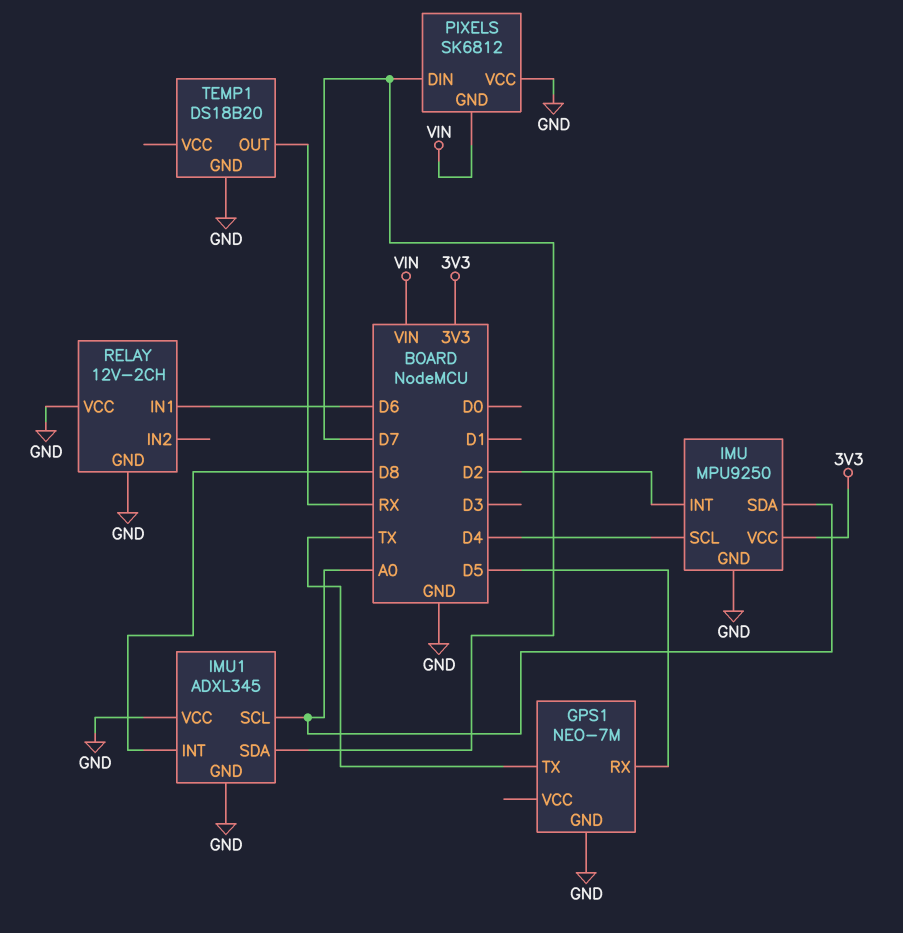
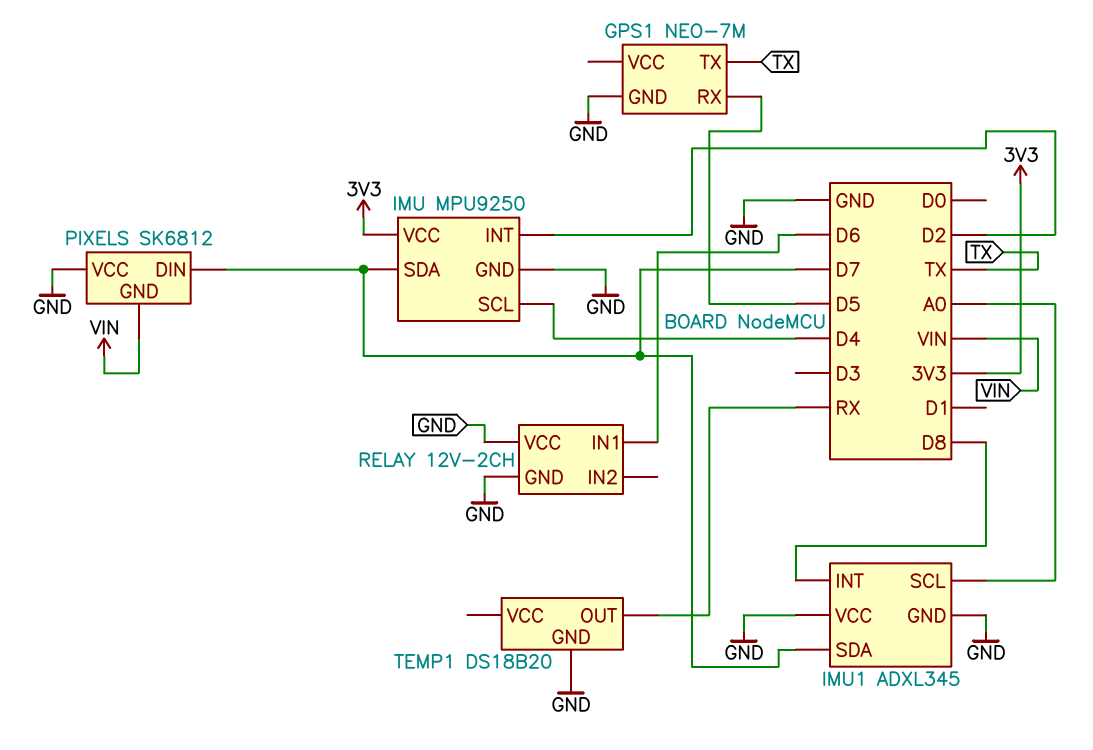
IMU pin SDA: A0 -> D7

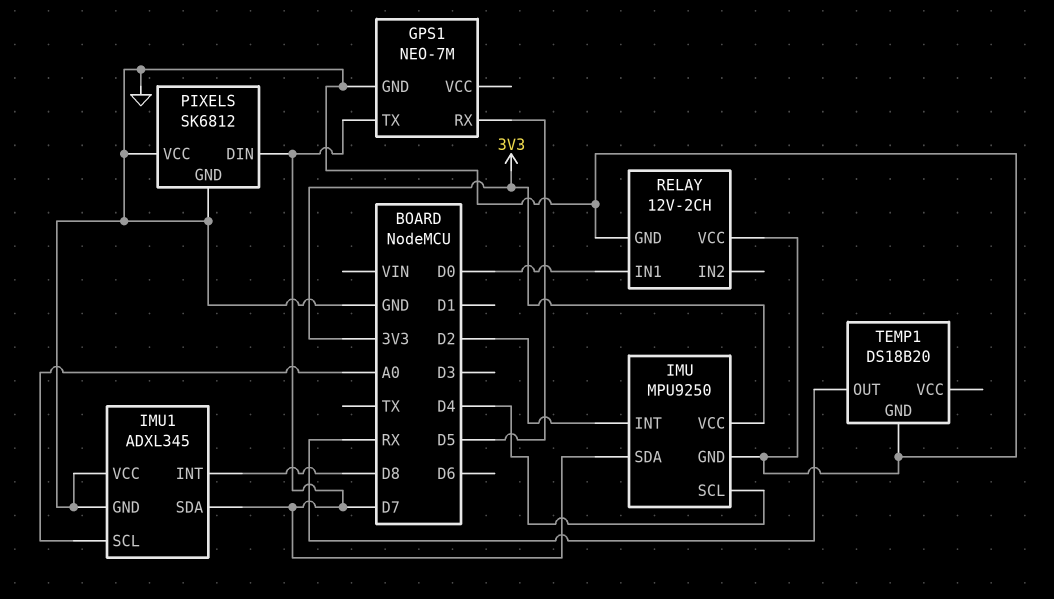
GPS1 pin TX: TX -> D7
PIXELS pin GND: VIN -> GND
RELAY pin IN1: D6 -> D0

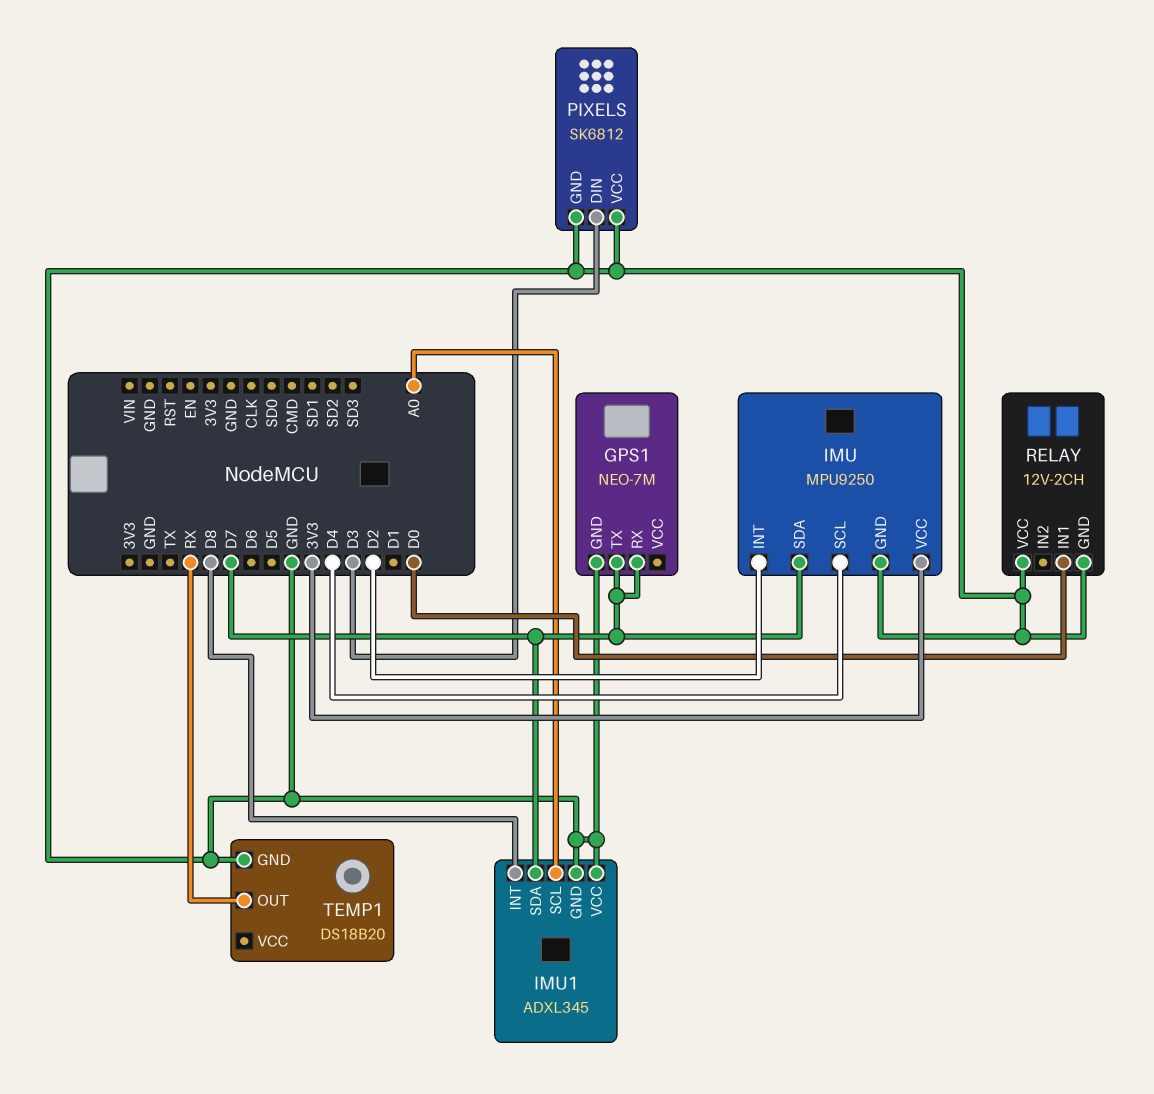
GPS1 pin RX: D5 -> D7
PIXELS pin DIN: D7 -> D3

